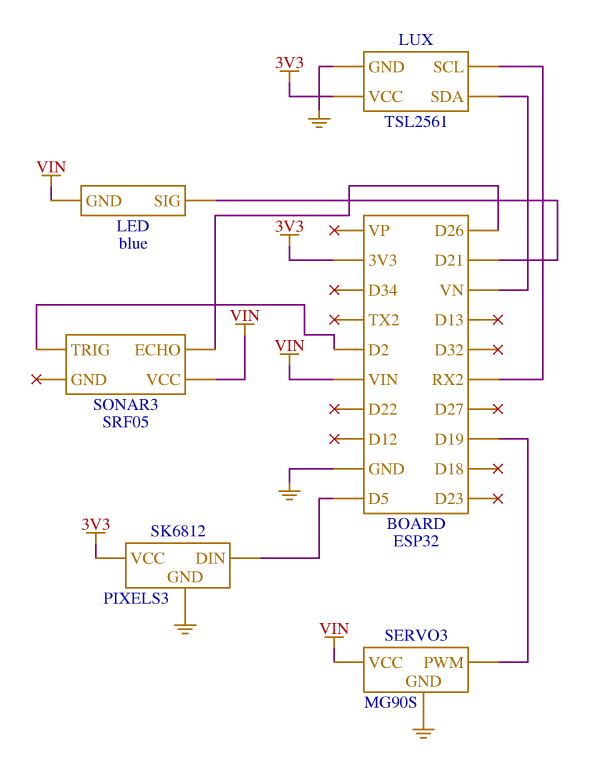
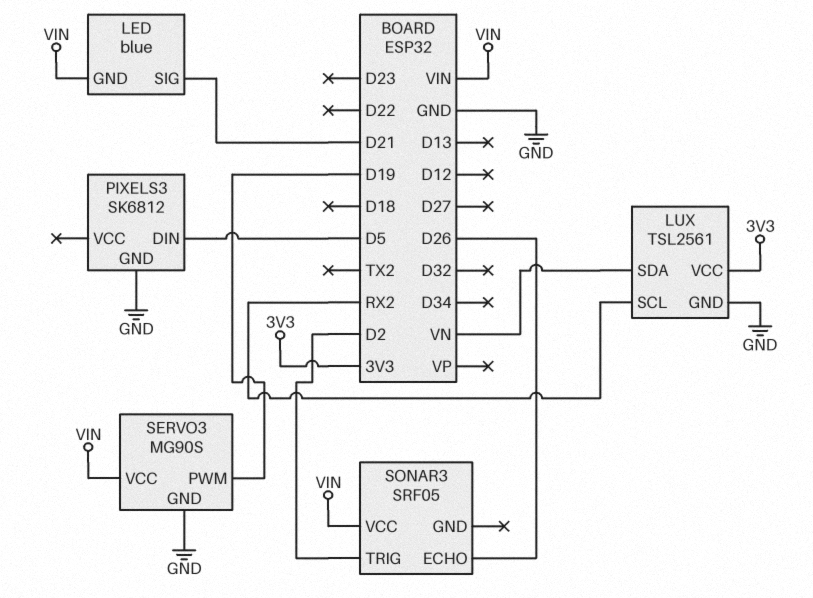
PIXELS3 pin VCC: 3V3 -> none

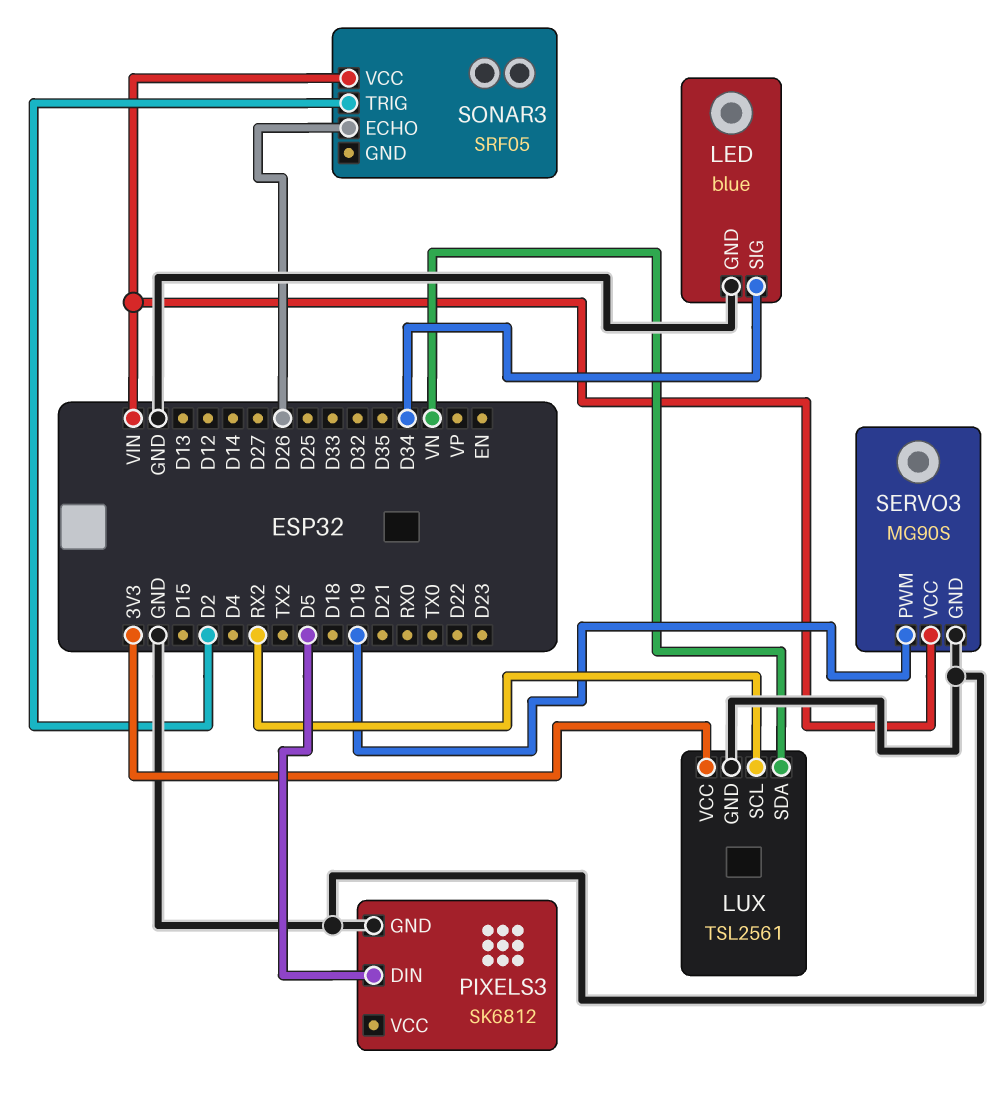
LED pin GND: VIN -> GND
LED pin SIG: D21 -> D34

